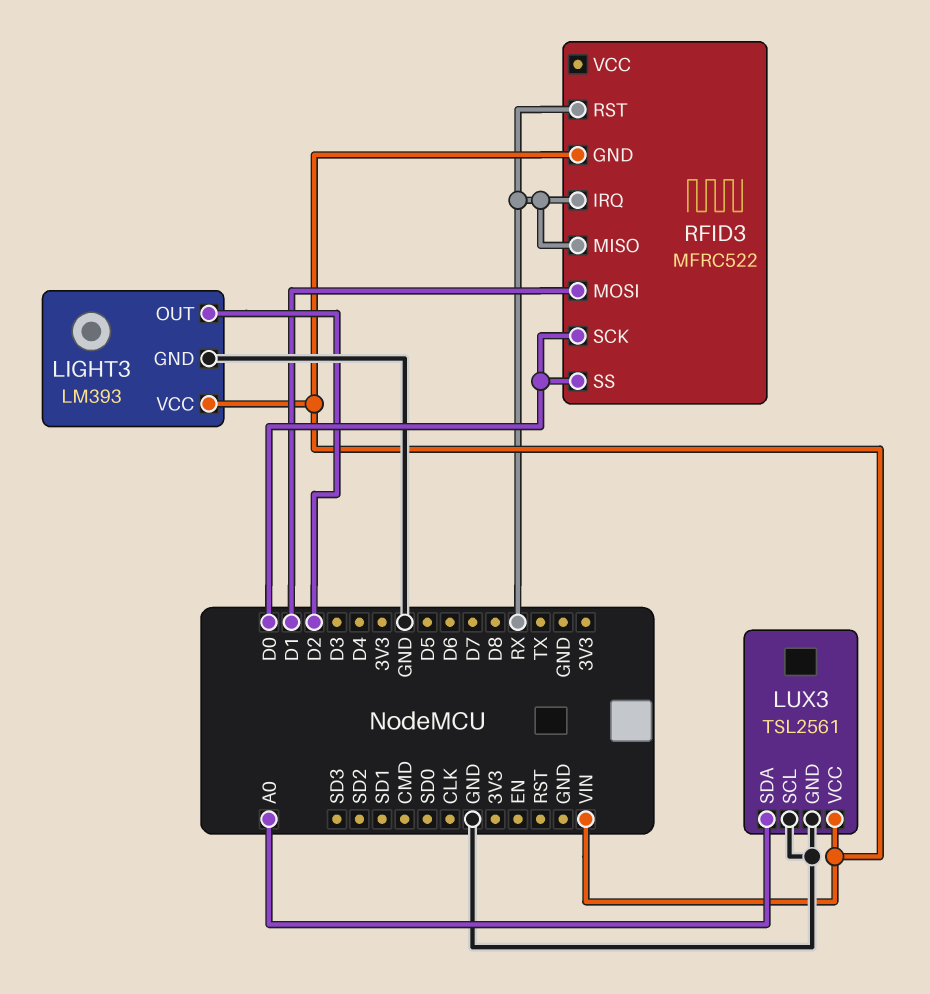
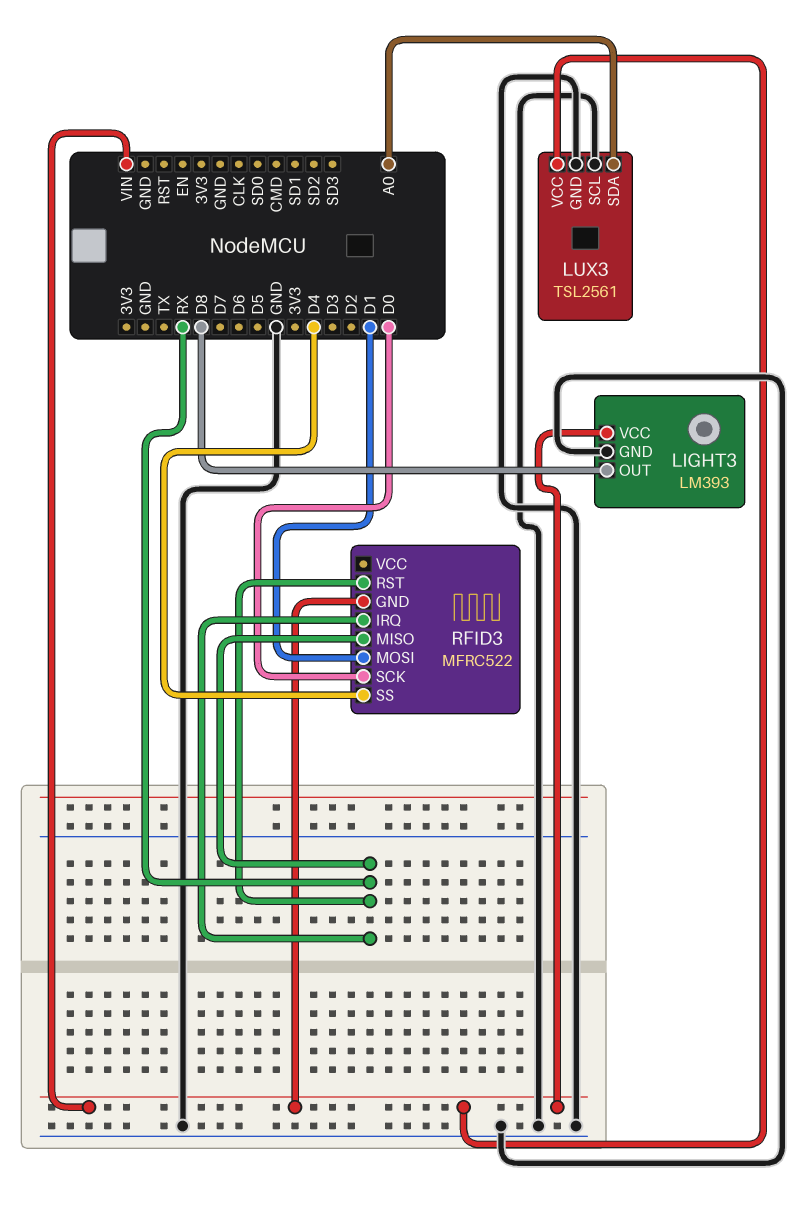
LIGHT3 pin OUT: D2 -> D8
RFID3 pin SS: D0 -> D4

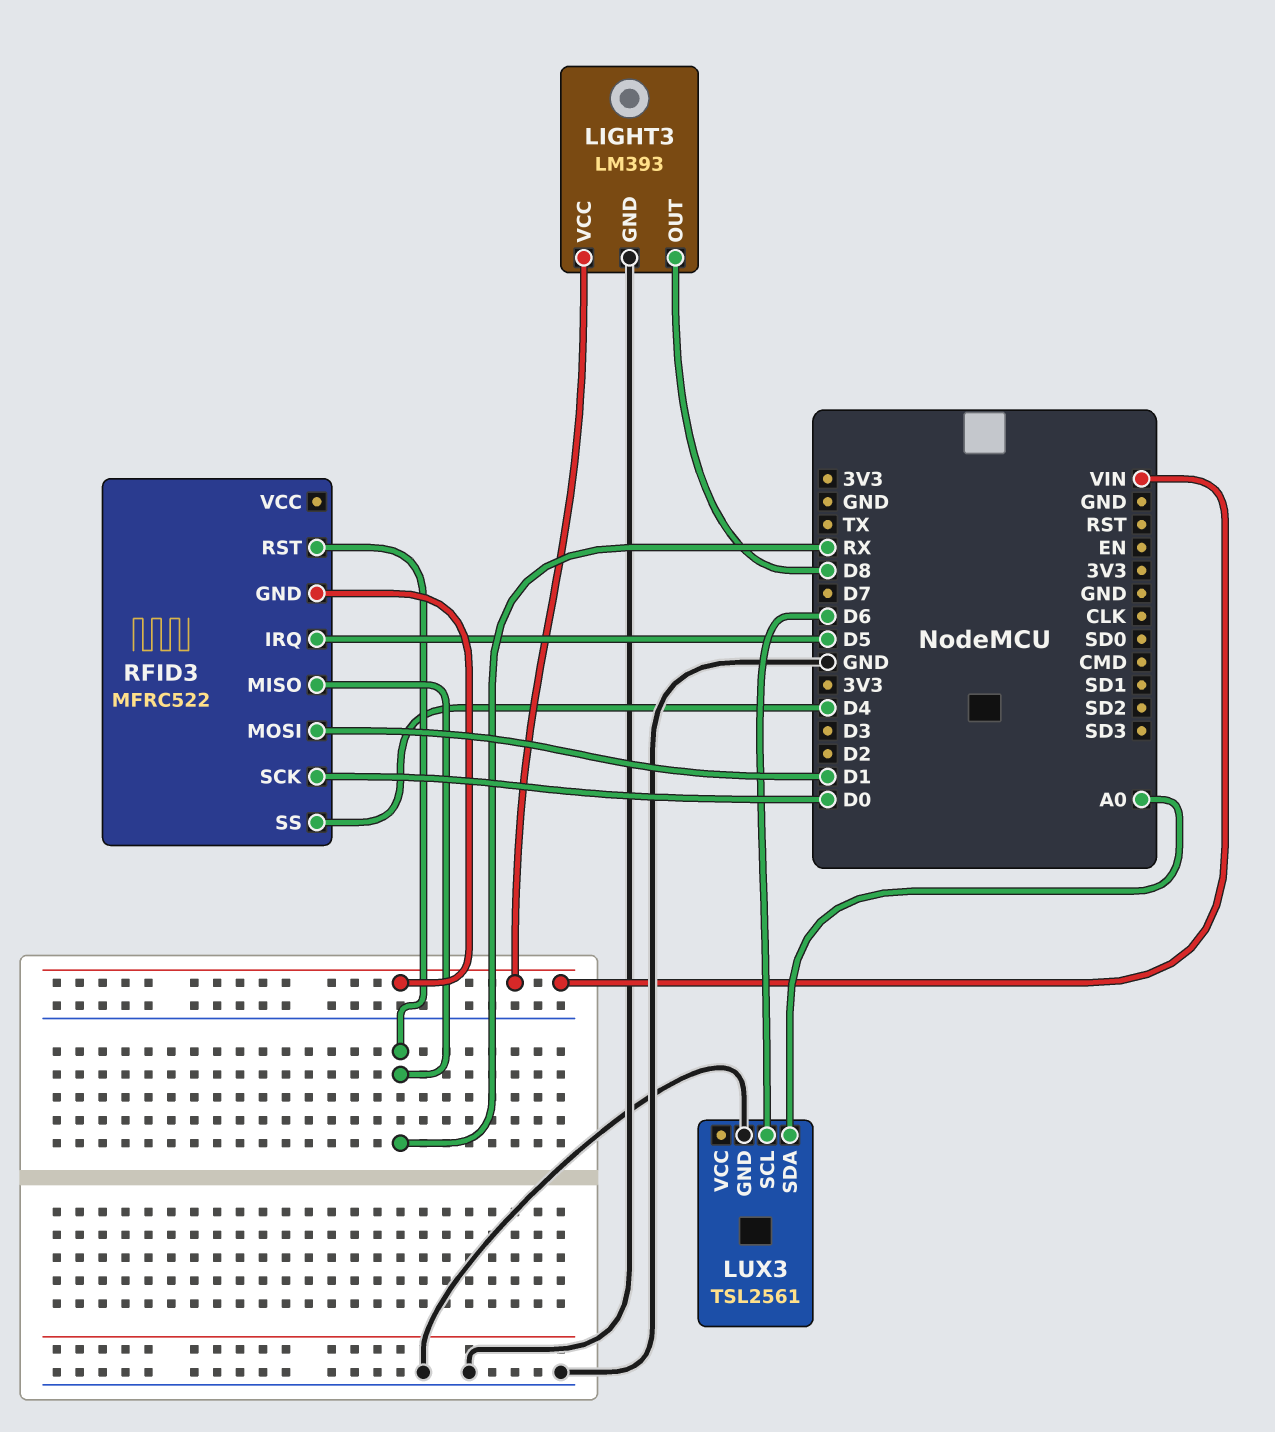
LUX3 pin SCL: GND -> D6
LUX3 pin VCC: VIN -> none
RFID3 pin IRQ: RX -> D5

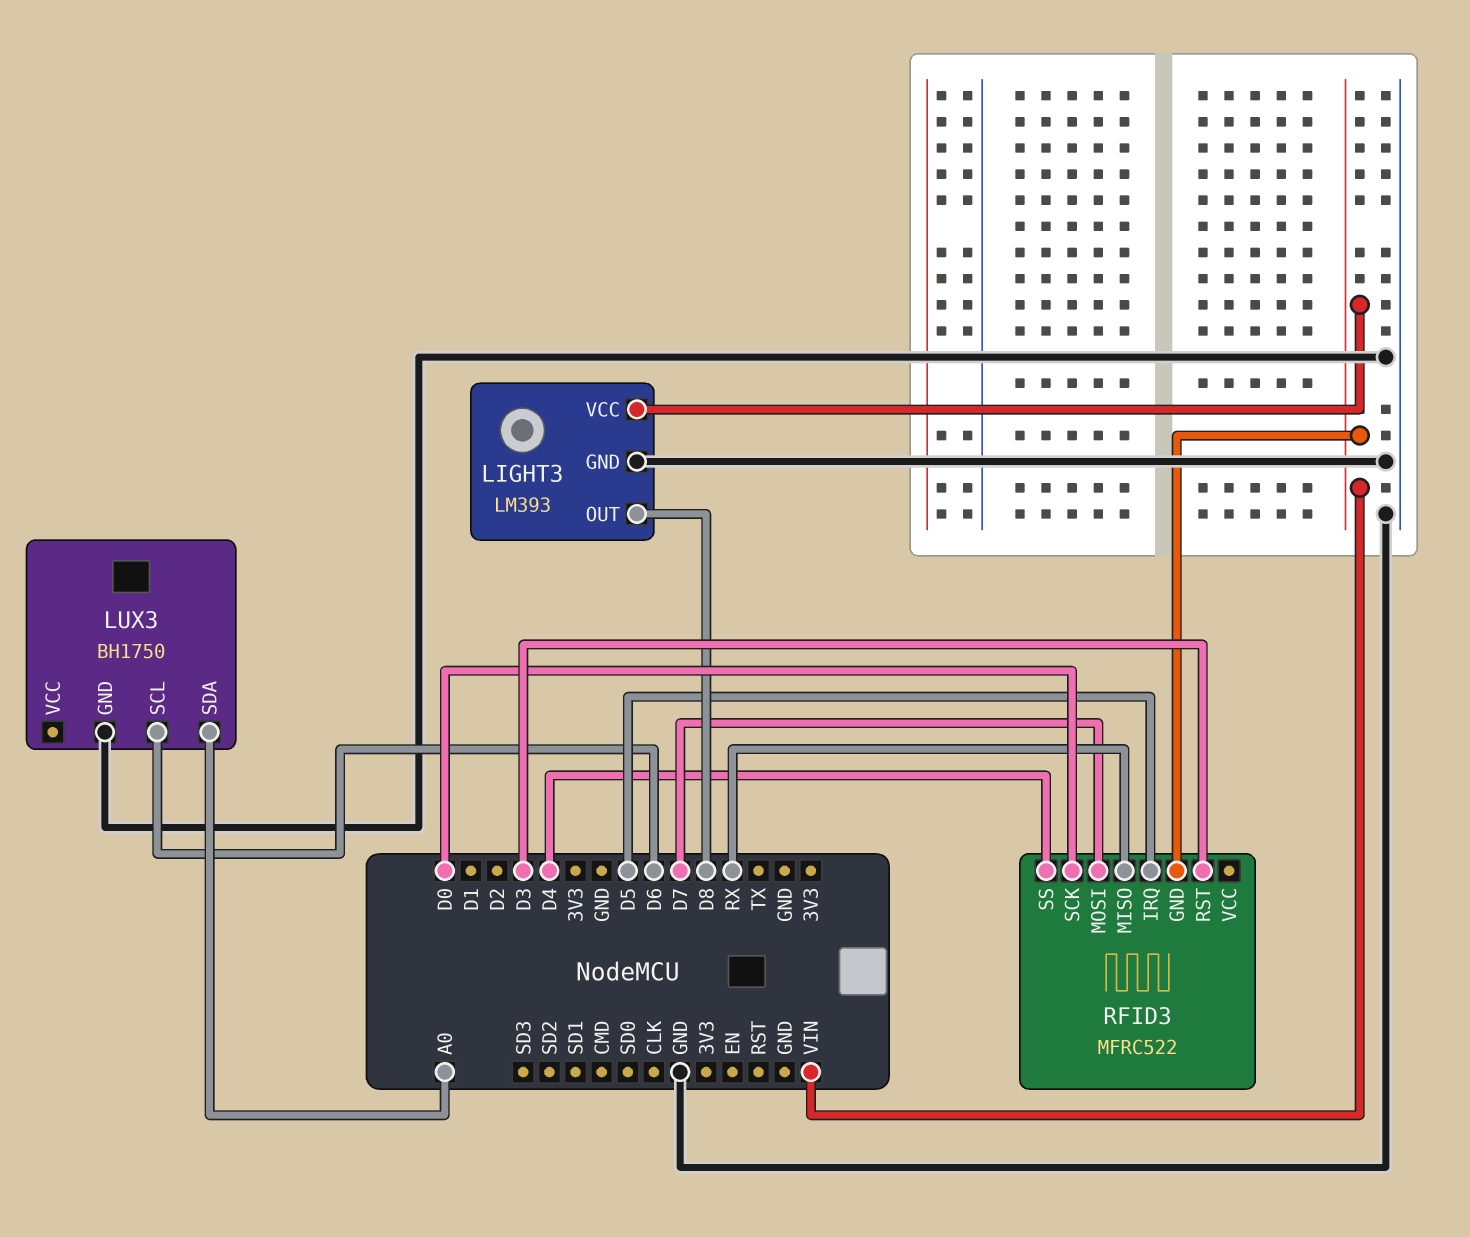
LUX3: TSL2561 -> BH1750
RFID3 pin MOSI: D1 -> D7
RFID3 pin RST: RX -> D3

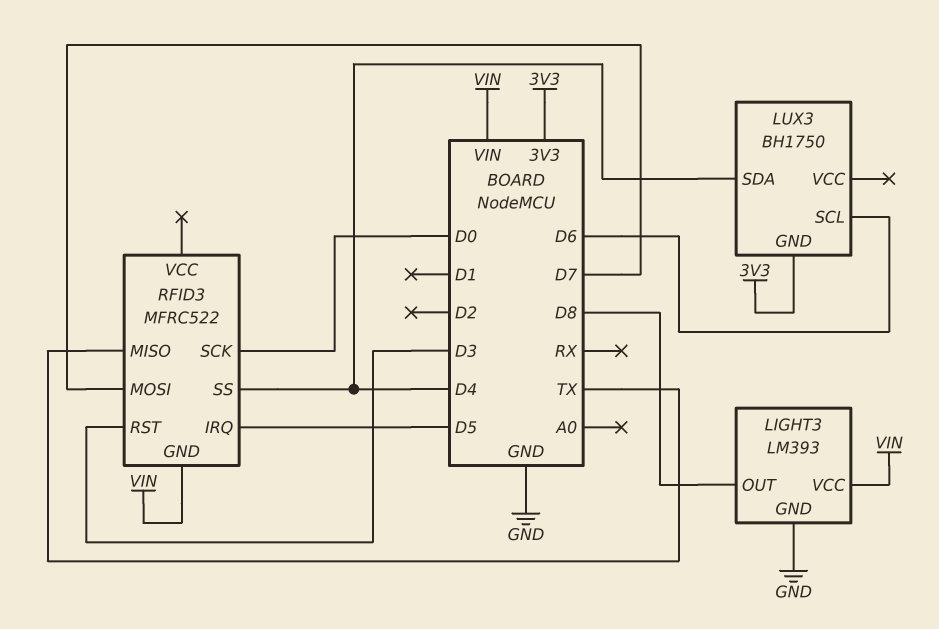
LUX3 pin GND: GND -> 3V3
LUX3 pin SDA: A0 -> D4
RFID3 pin MISO: RX -> TX

